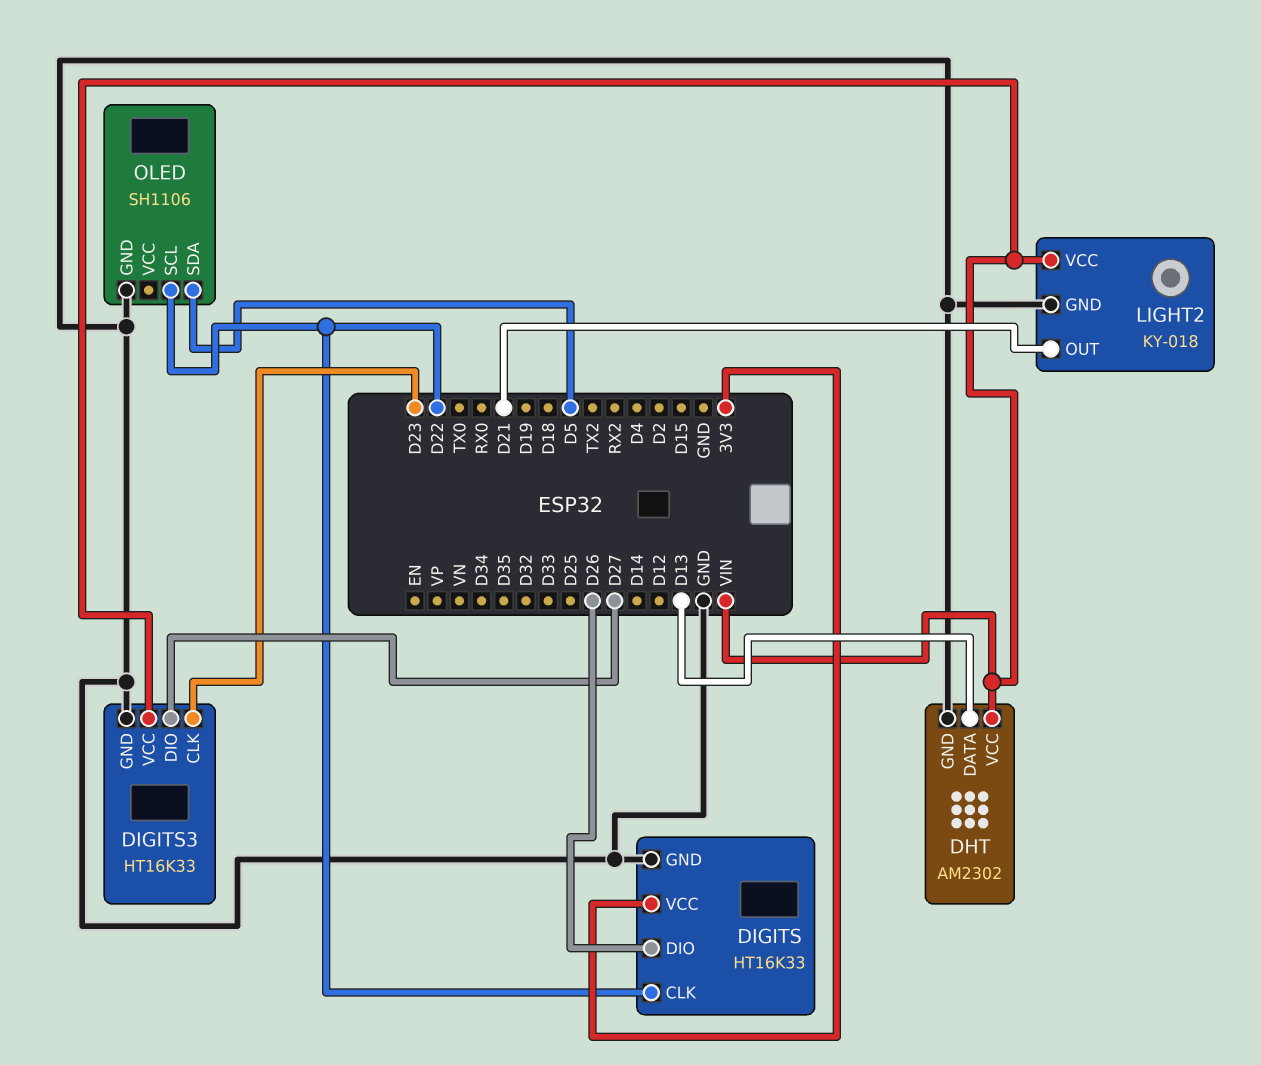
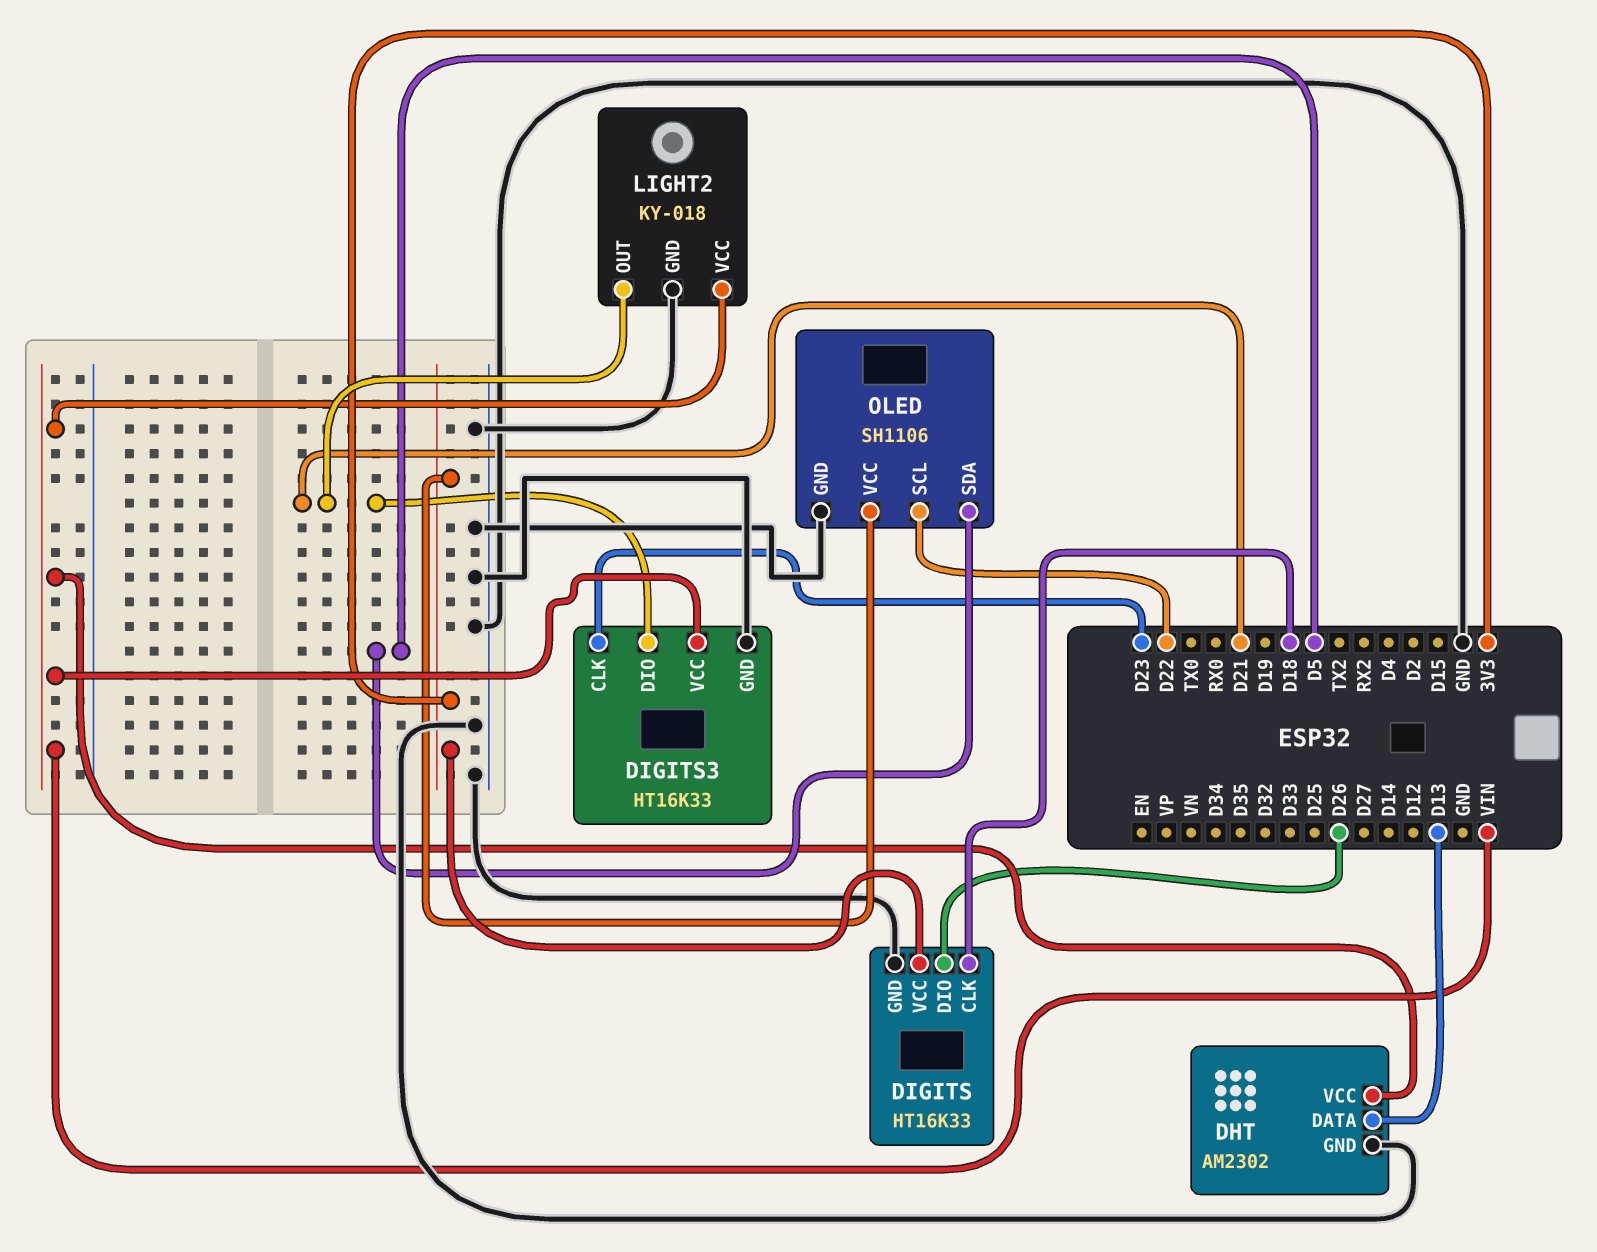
DIGITS pin CLK: D22 -> D18
DIGITS3 pin DIO: D27 -> D21
OLED pin VCC: none -> 3V3

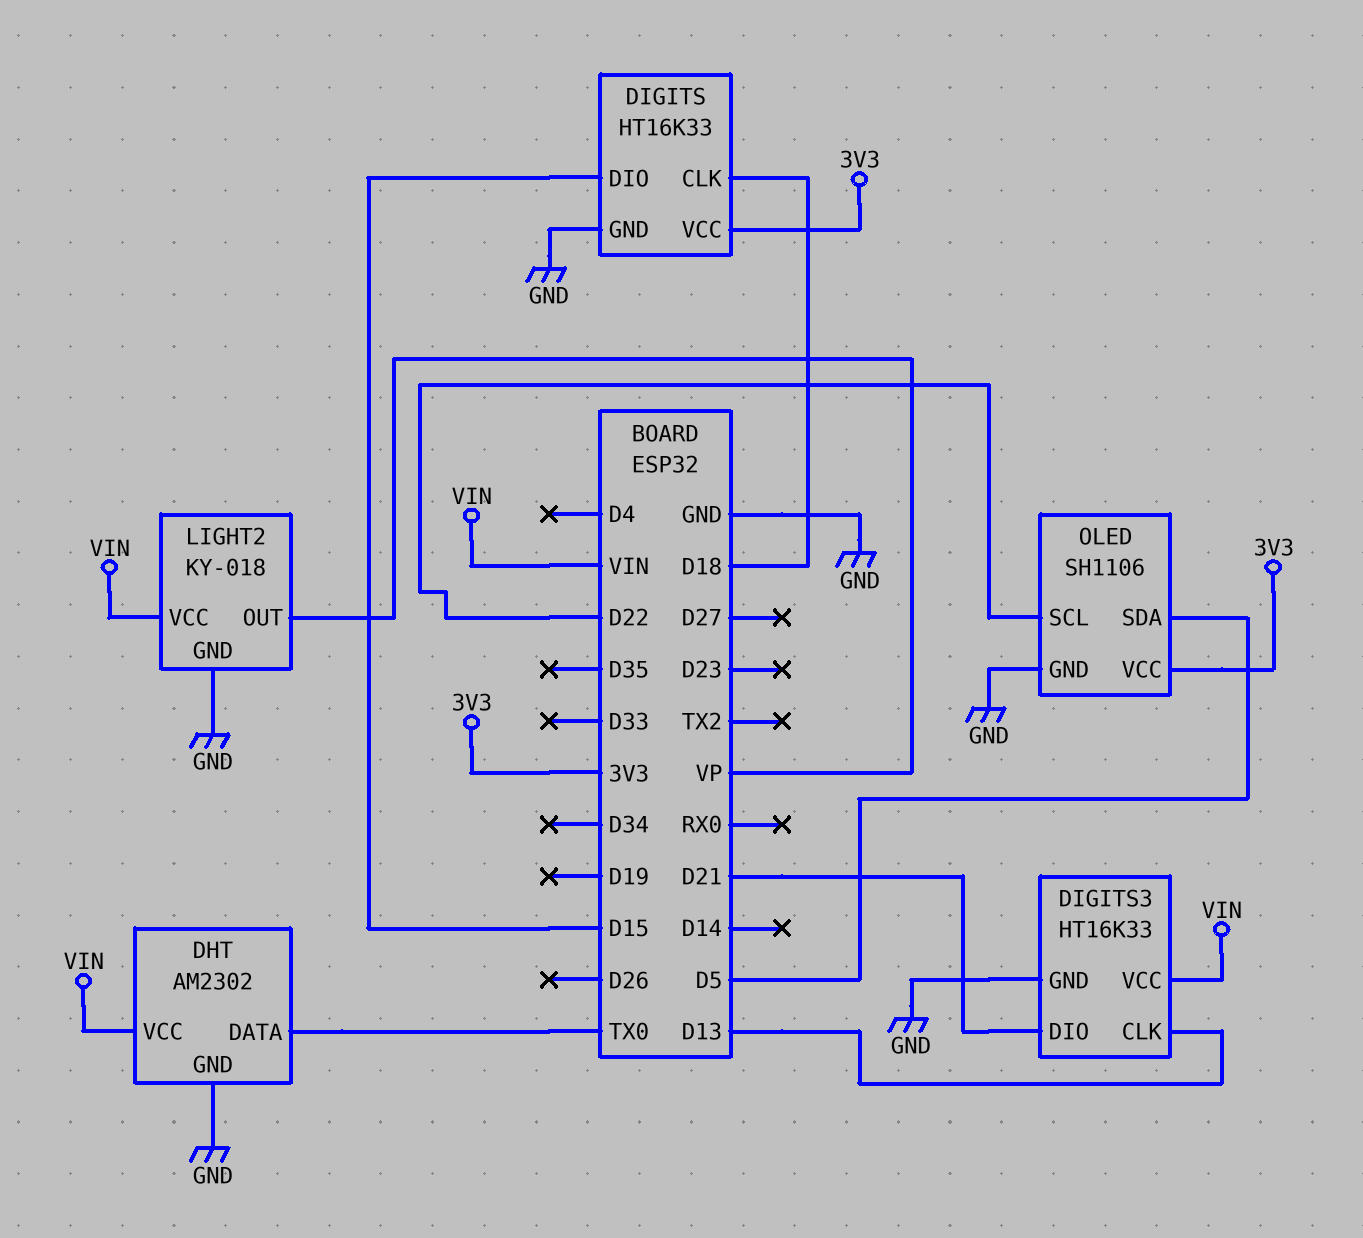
DHT pin DATA: D13 -> TX0
DIGITS pin DIO: D26 -> D15
DIGITS3 pin CLK: D23 -> D13
LIGHT2 pin OUT: D21 -> VP

